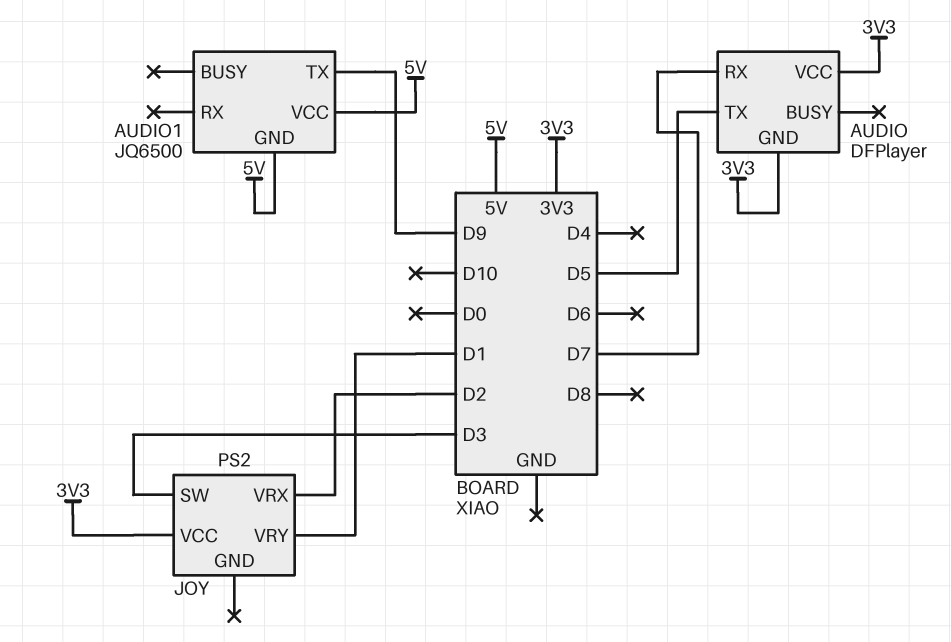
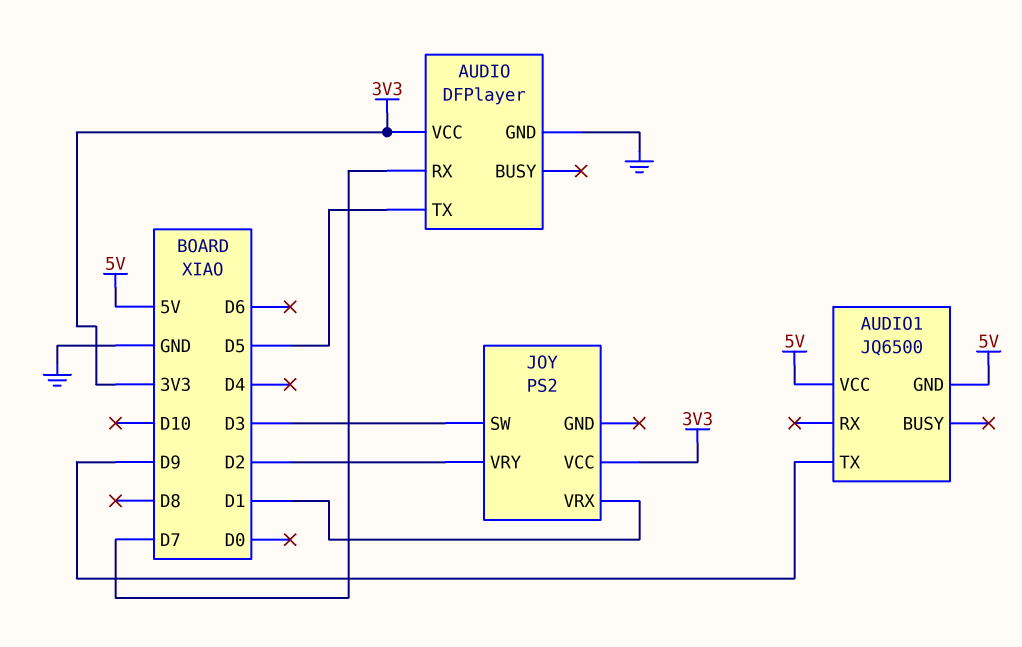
AUDIO pin GND: 3V3 -> GND
JOY pin VRX: D2 -> D1
JOY pin VRY: D1 -> D2

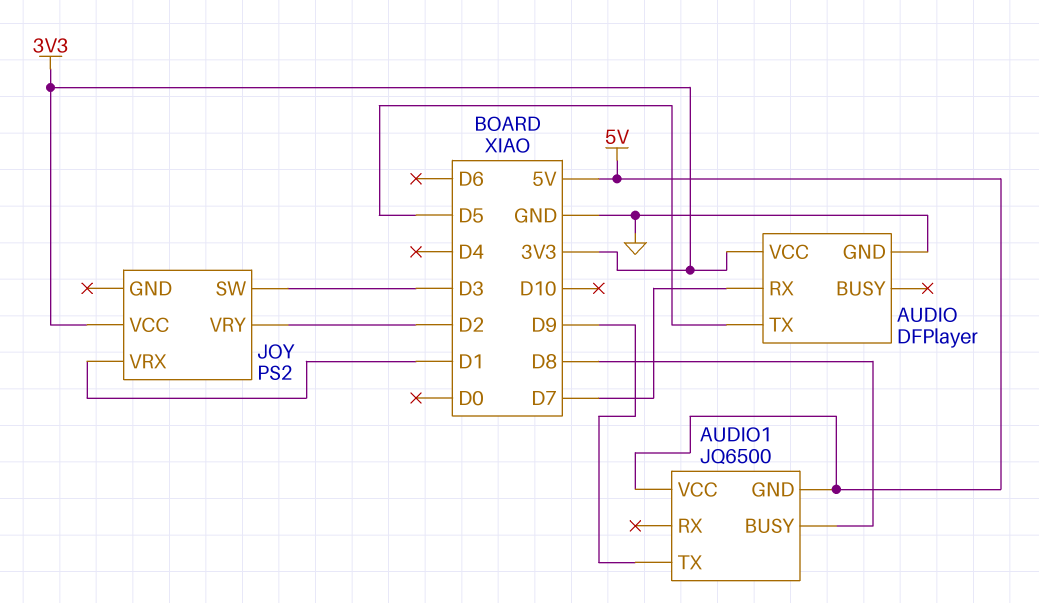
AUDIO1 pin BUSY: none -> D8

